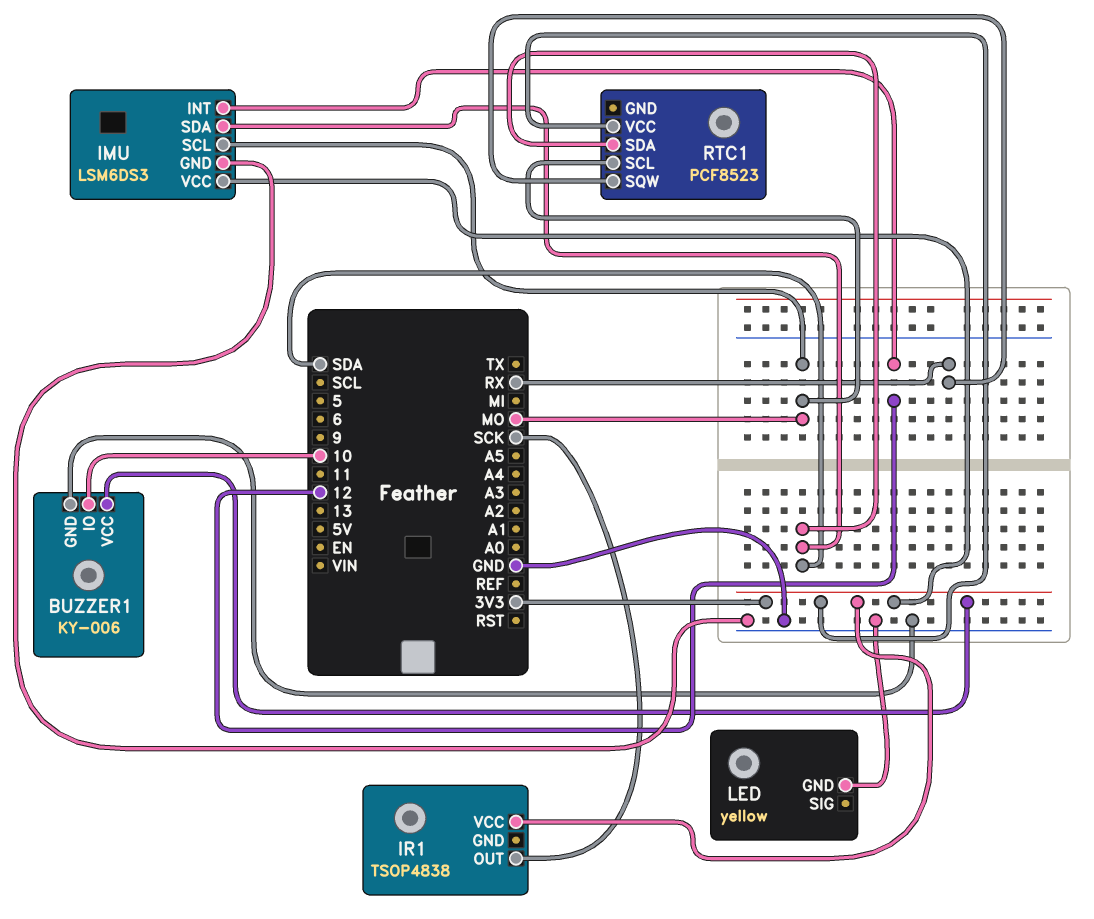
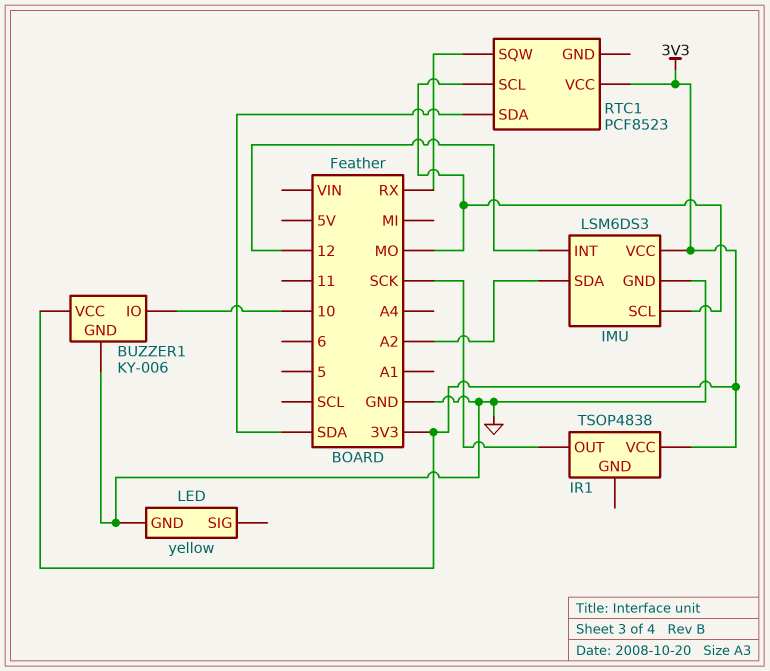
IMU pin SDA: SDA -> A2

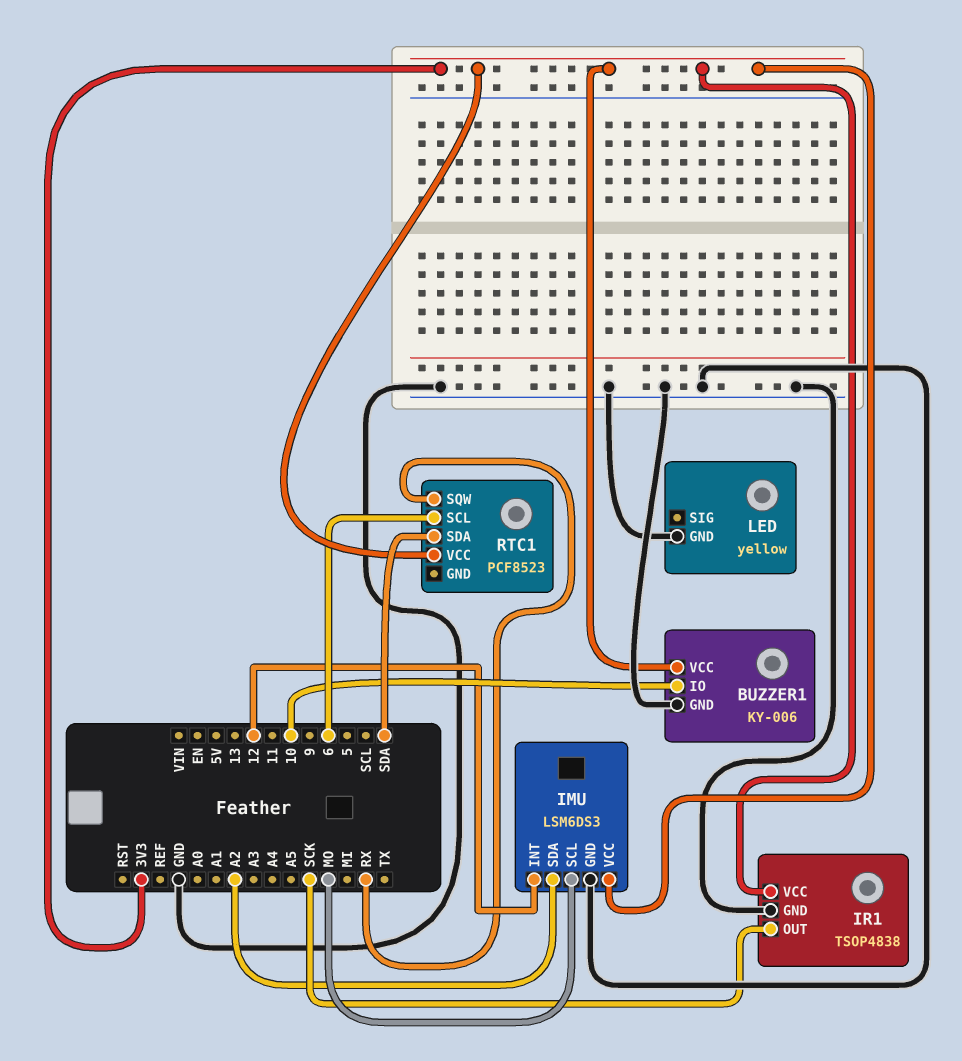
IR1 pin GND: none -> GND
RTC1 pin SCL: MO -> 6

